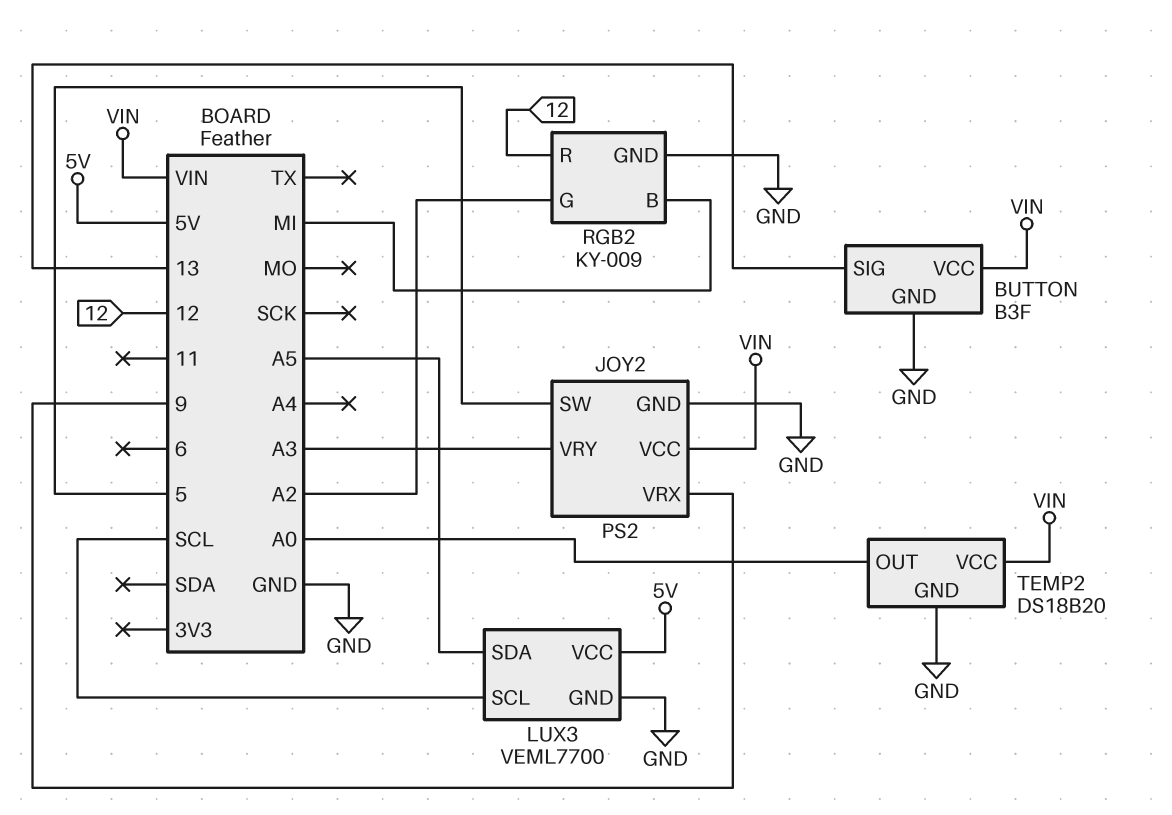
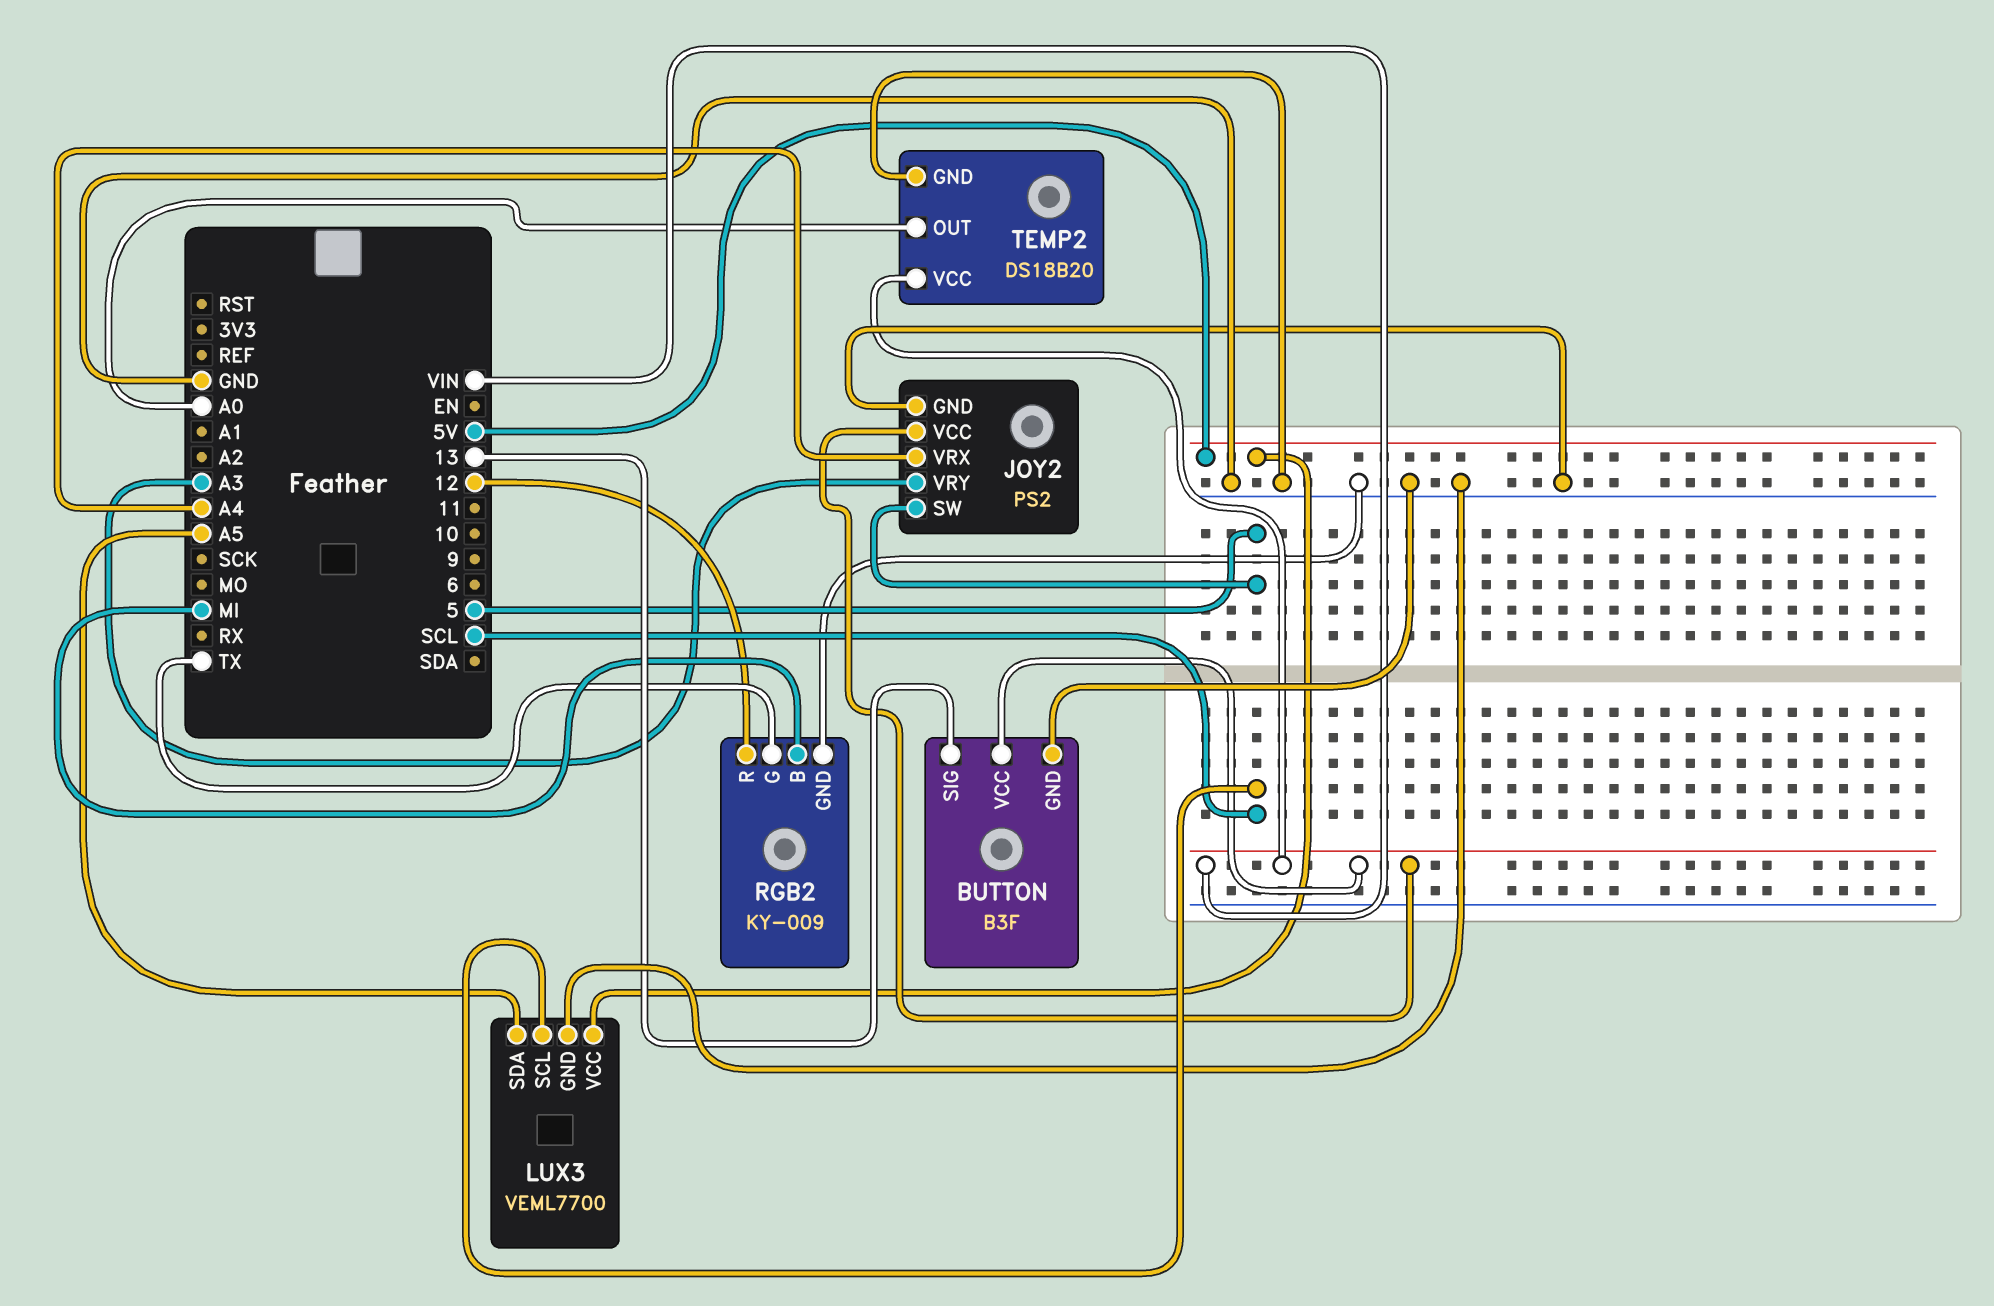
JOY2 pin VRX: 9 -> A4
RGB2 pin G: A2 -> TX

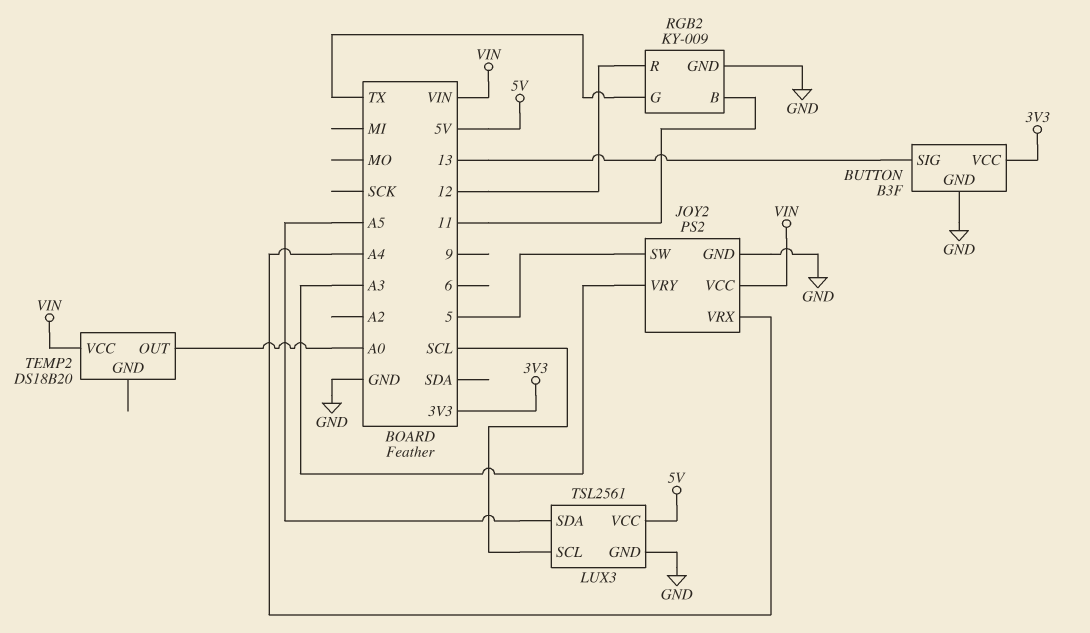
BUTTON pin VCC: VIN -> 3V3
LUX3: VEML7700 -> TSL2561
RGB2 pin B: MI -> 11
TEMP2 pin GND: GND -> none

